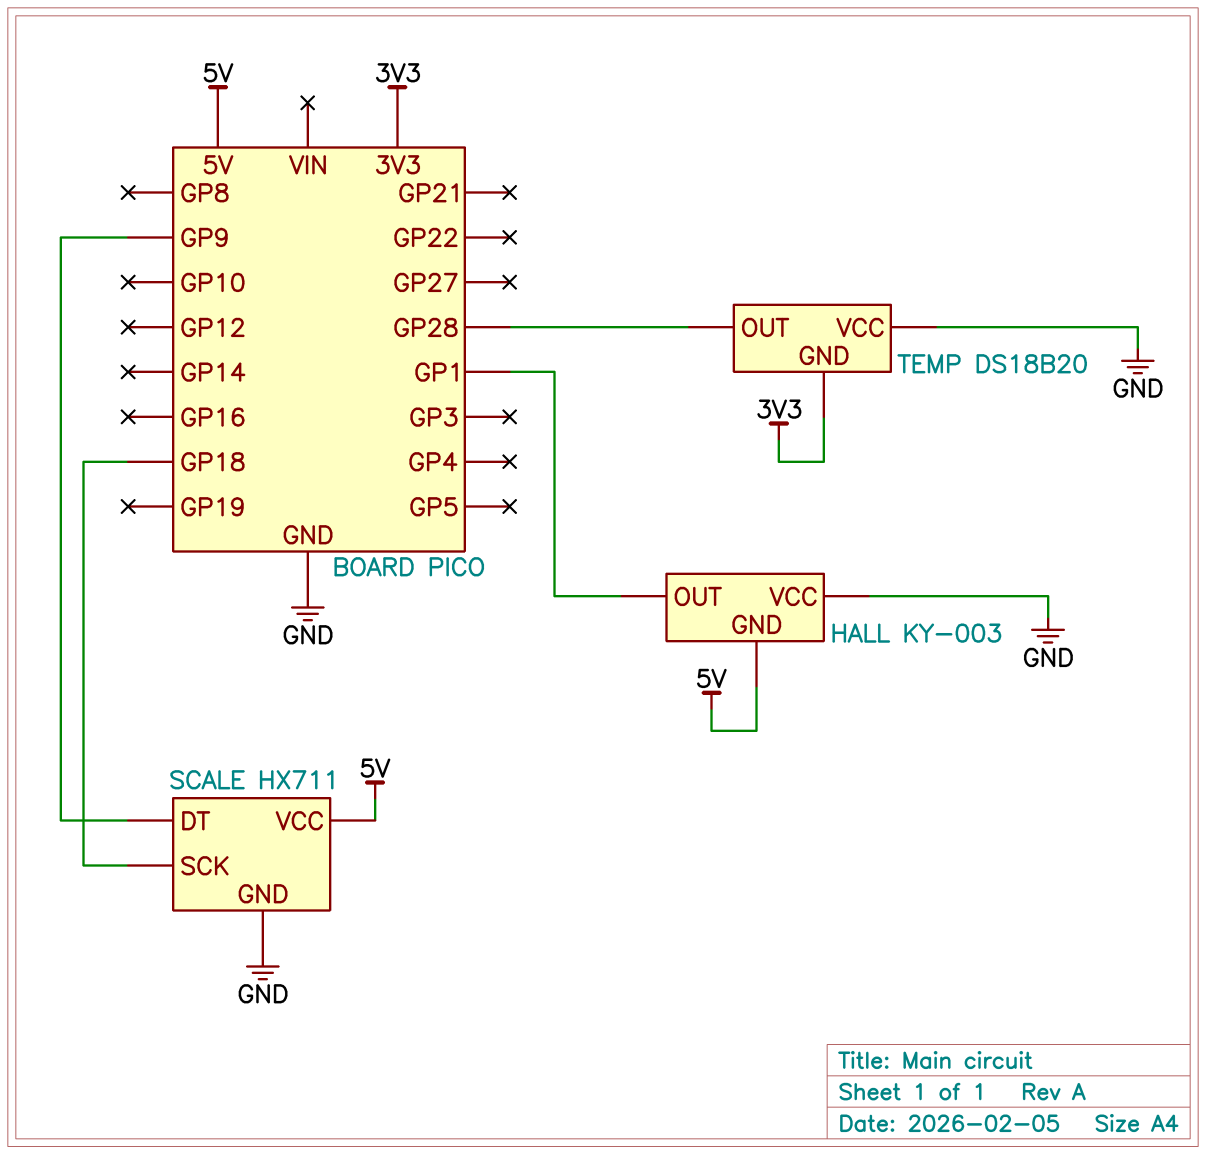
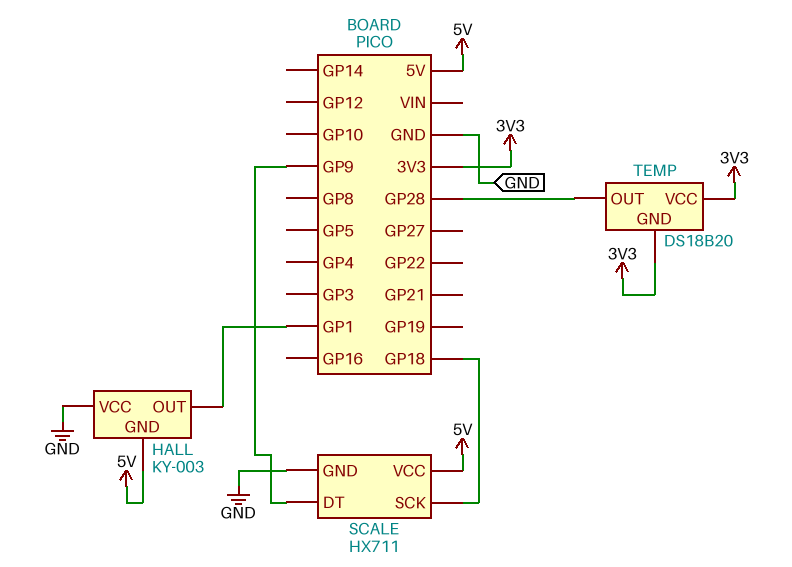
TEMP pin VCC: GND -> 3V3

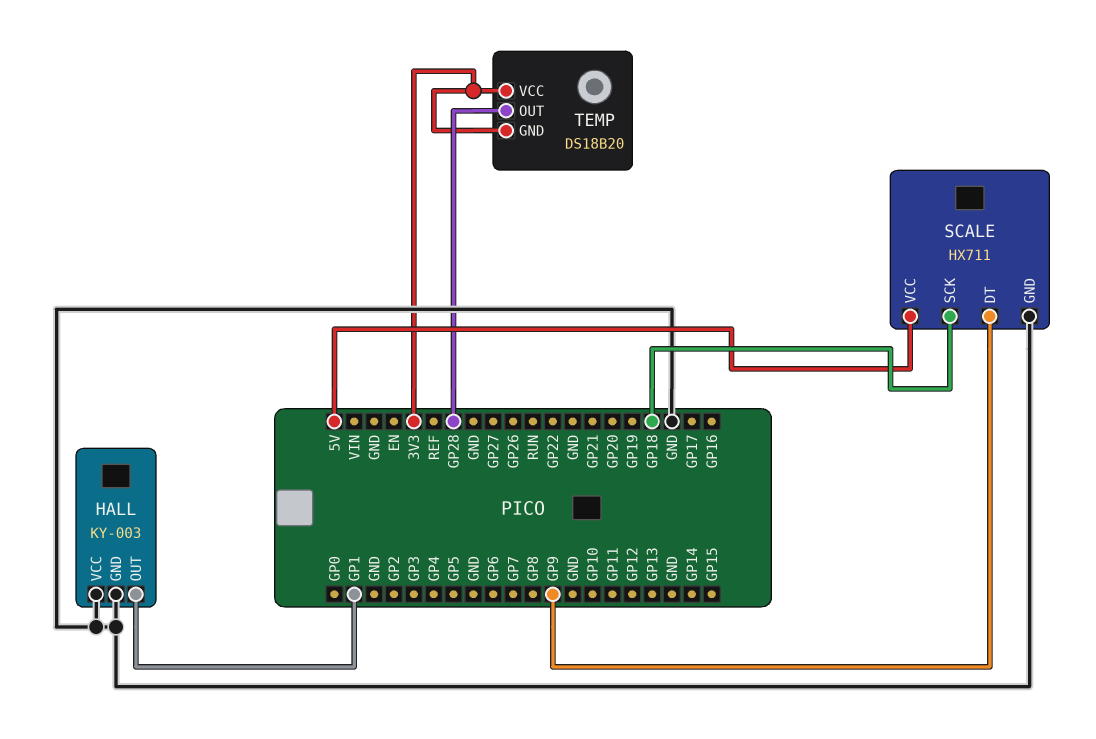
HALL pin GND: 5V -> GND

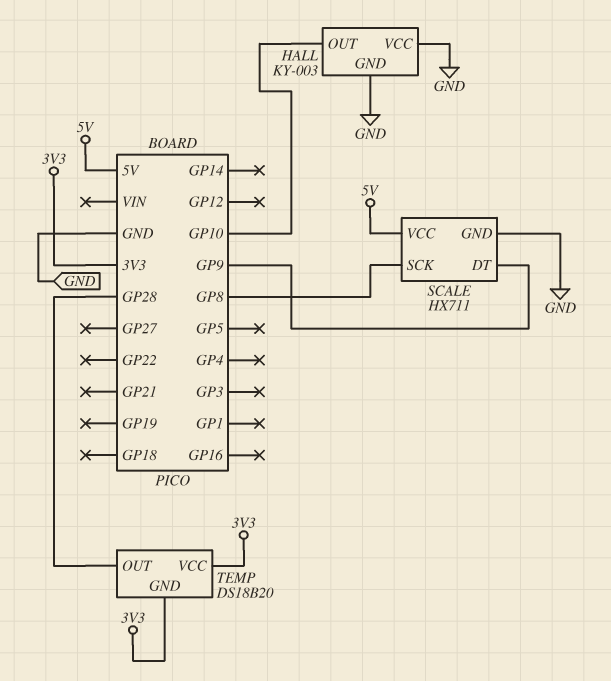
HALL pin OUT: GP1 -> GP10
SCALE pin SCK: GP18 -> GP8

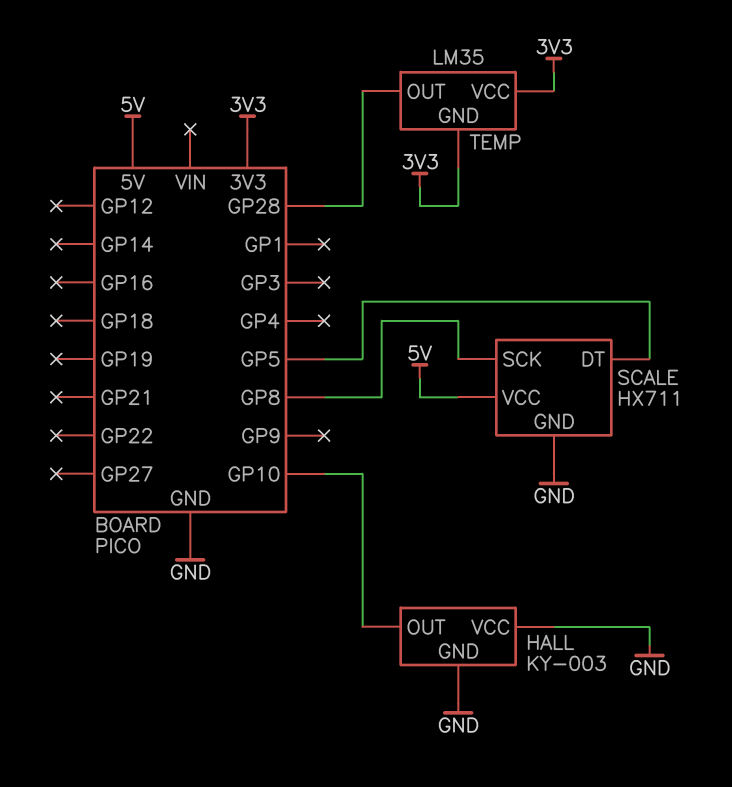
SCALE pin DT: GP9 -> GP5
TEMP: DS18B20 -> LM35

